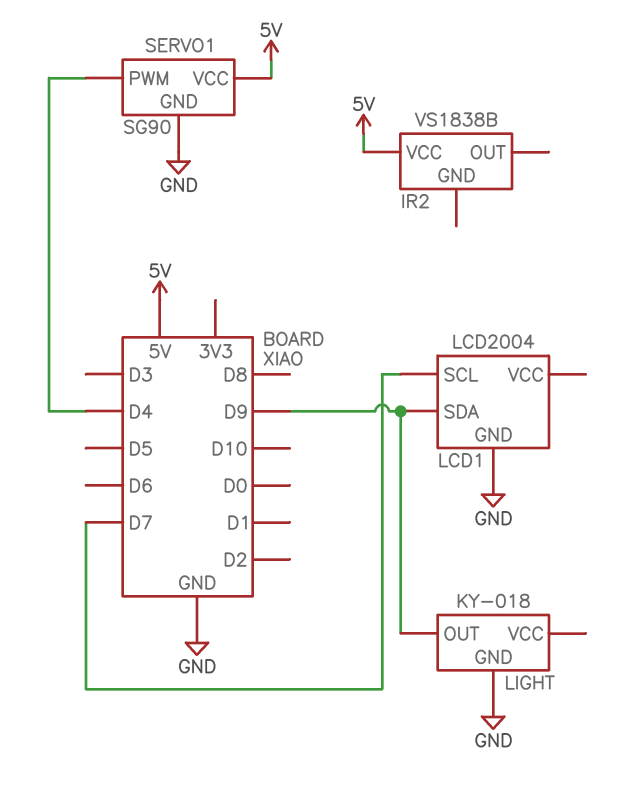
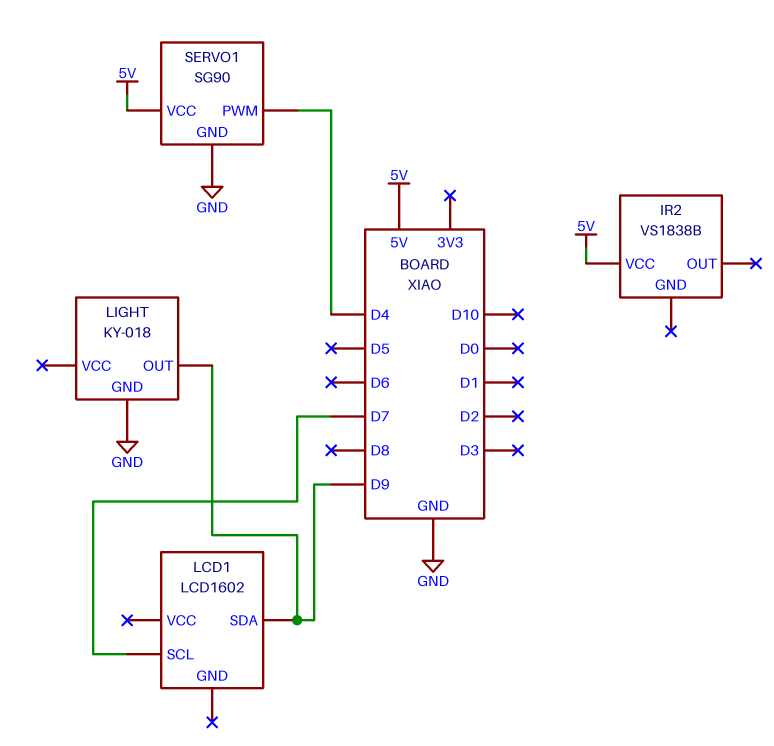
LCD1: LCD2004 -> LCD1602
LCD1 pin GND: GND -> none

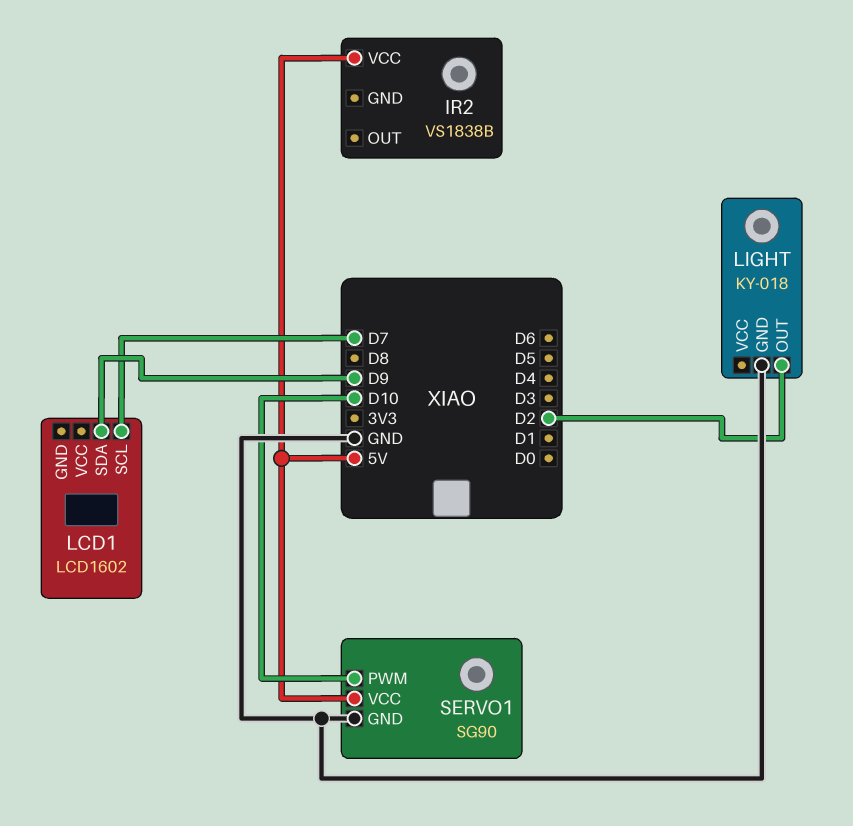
LIGHT pin OUT: D9 -> D2
SERVO1 pin PWM: D4 -> D10

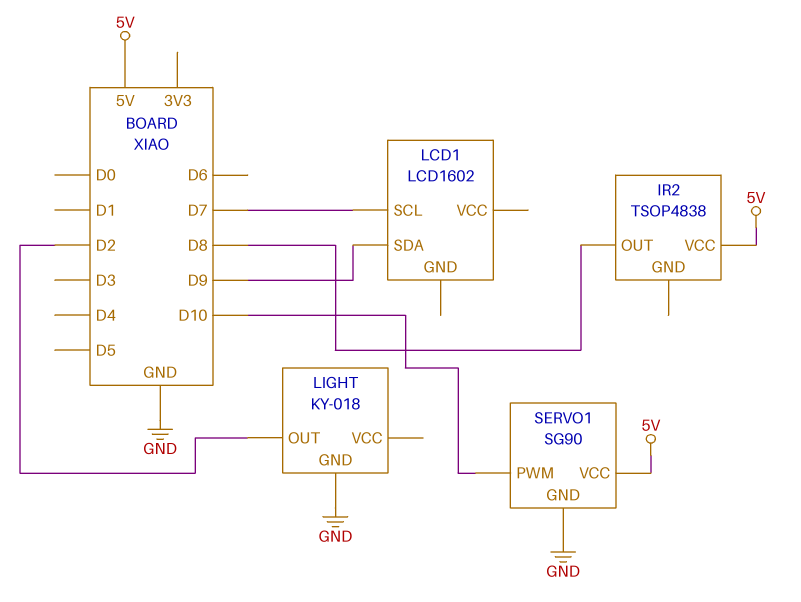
IR2: VS1838B -> TSOP4838
IR2 pin OUT: none -> D8

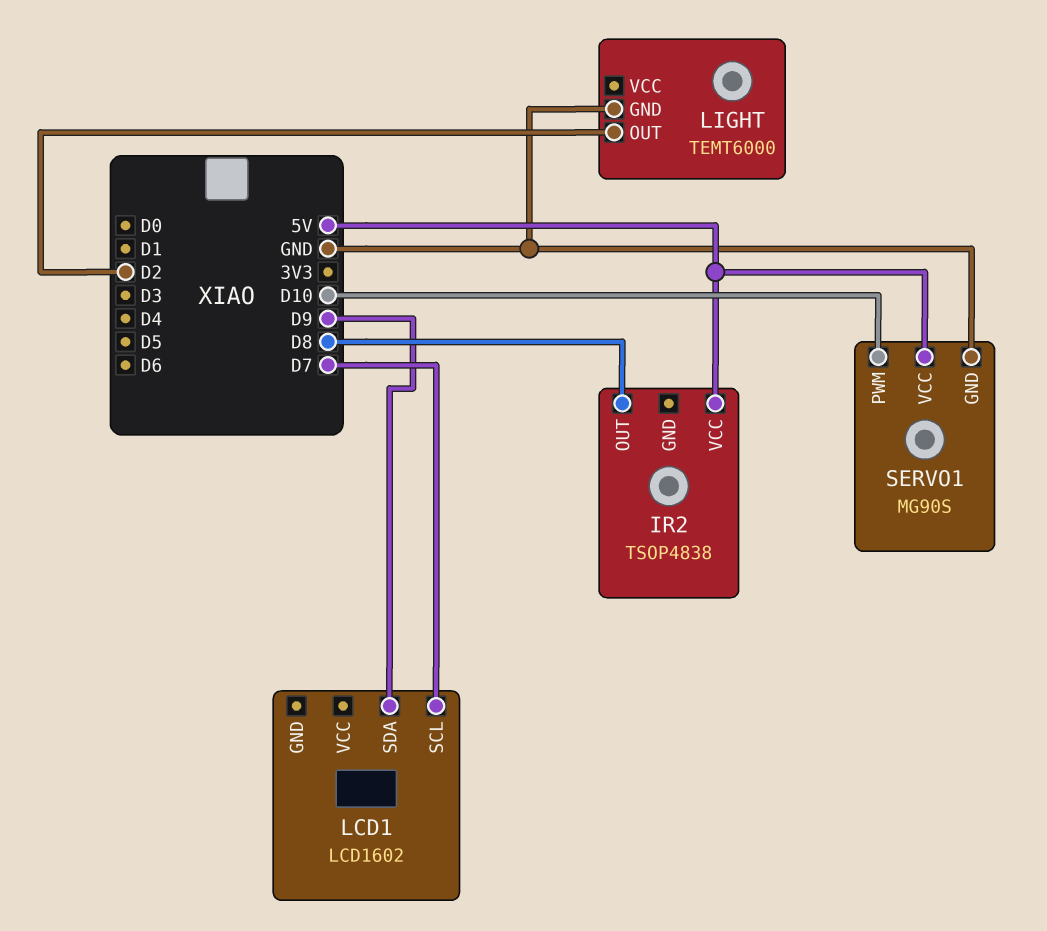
LIGHT: KY-018 -> TEMT6000
SERVO1: SG90 -> MG90S

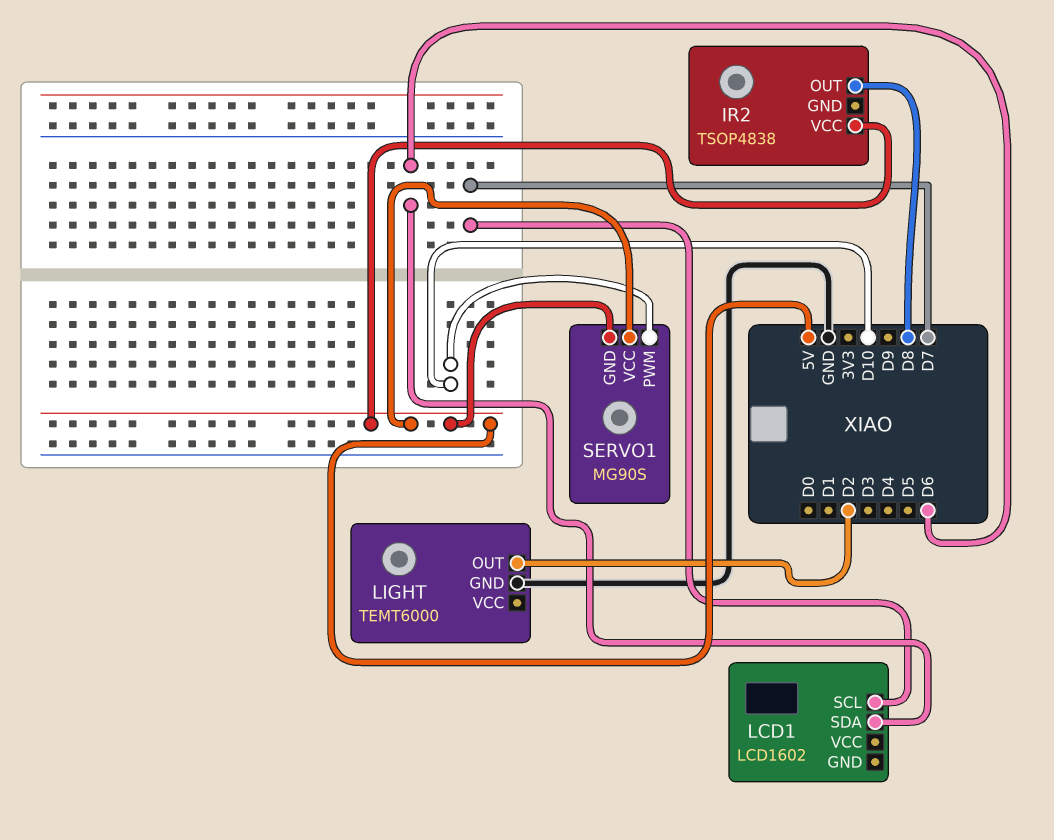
LCD1 pin SDA: D9 -> D6
SERVO1 pin GND: GND -> 5V

